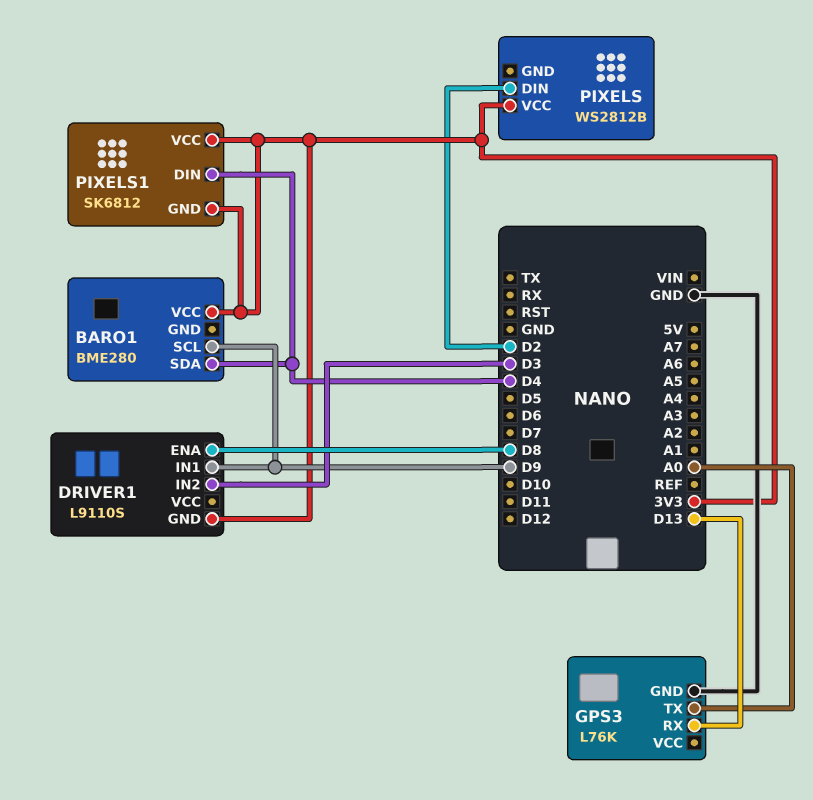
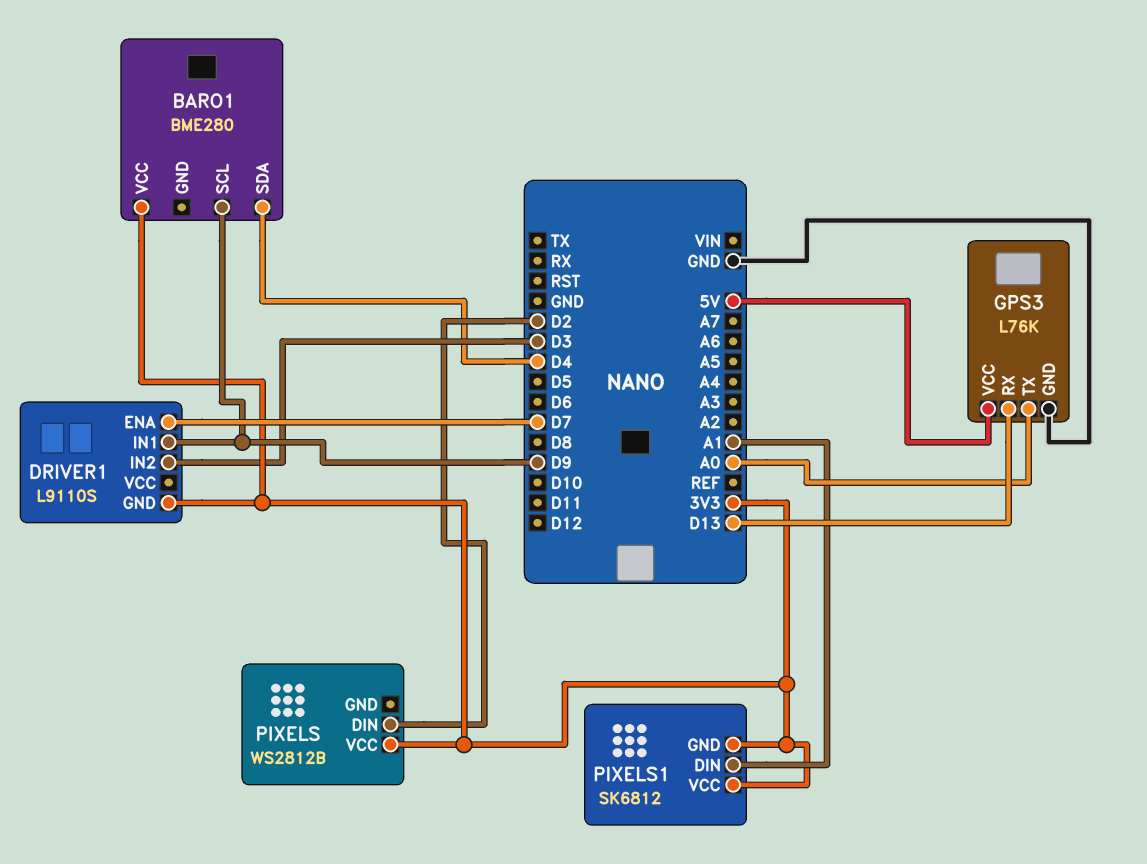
DRIVER1 pin ENA: D8 -> D7
GPS3 pin VCC: none -> 5V
PIXELS1 pin DIN: D4 -> A1

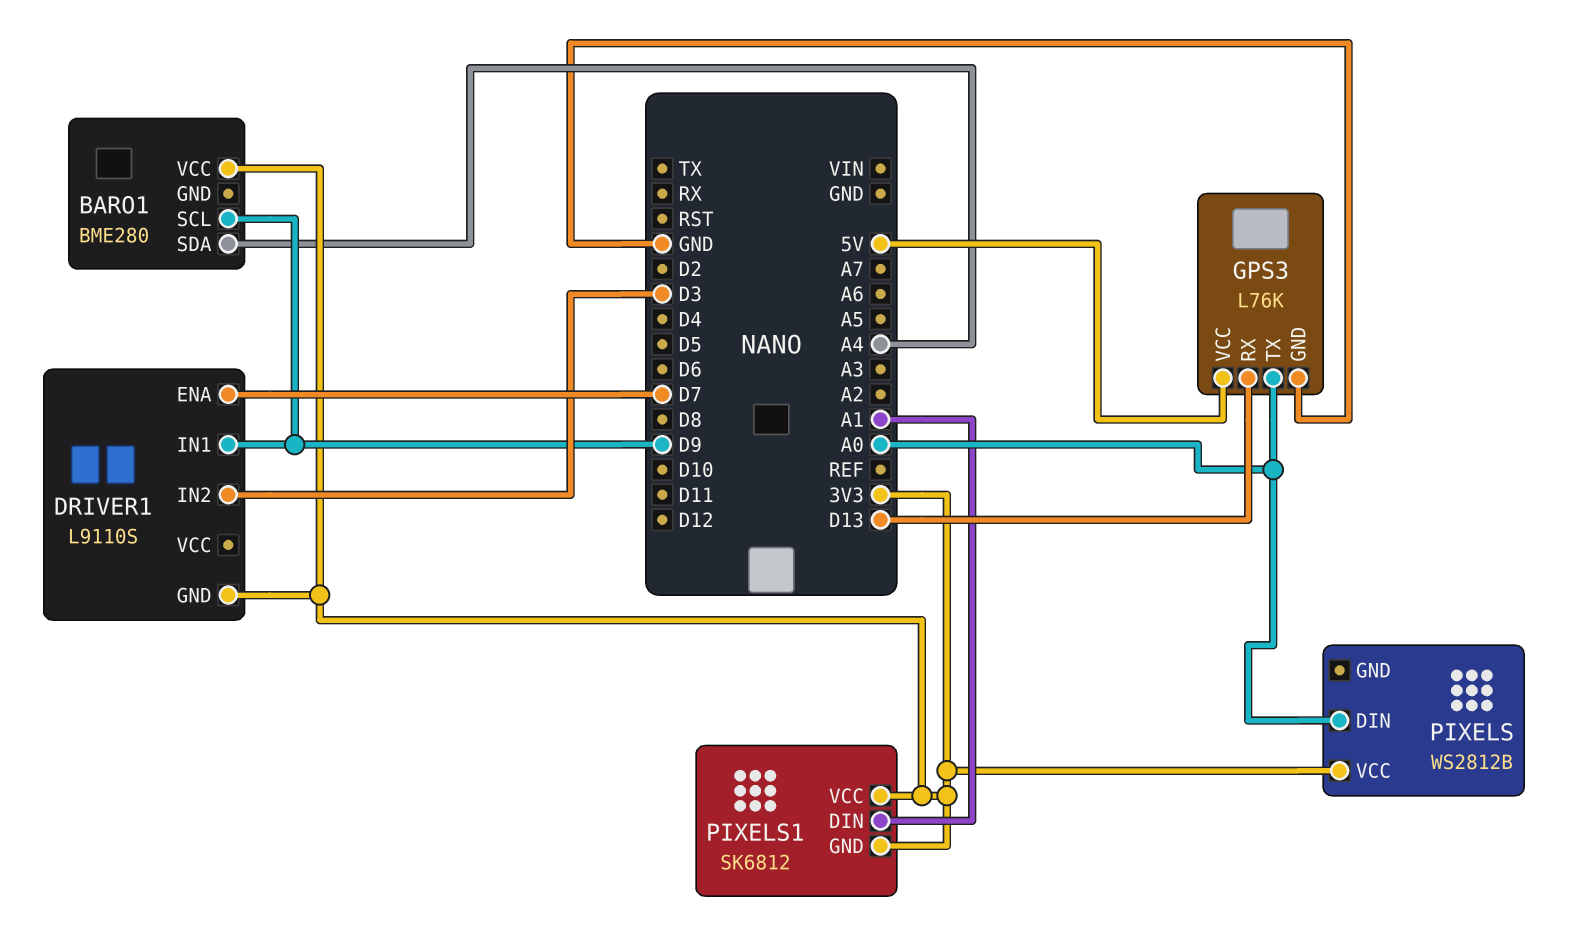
BARO1 pin SDA: D4 -> A4
PIXELS pin DIN: D2 -> A0

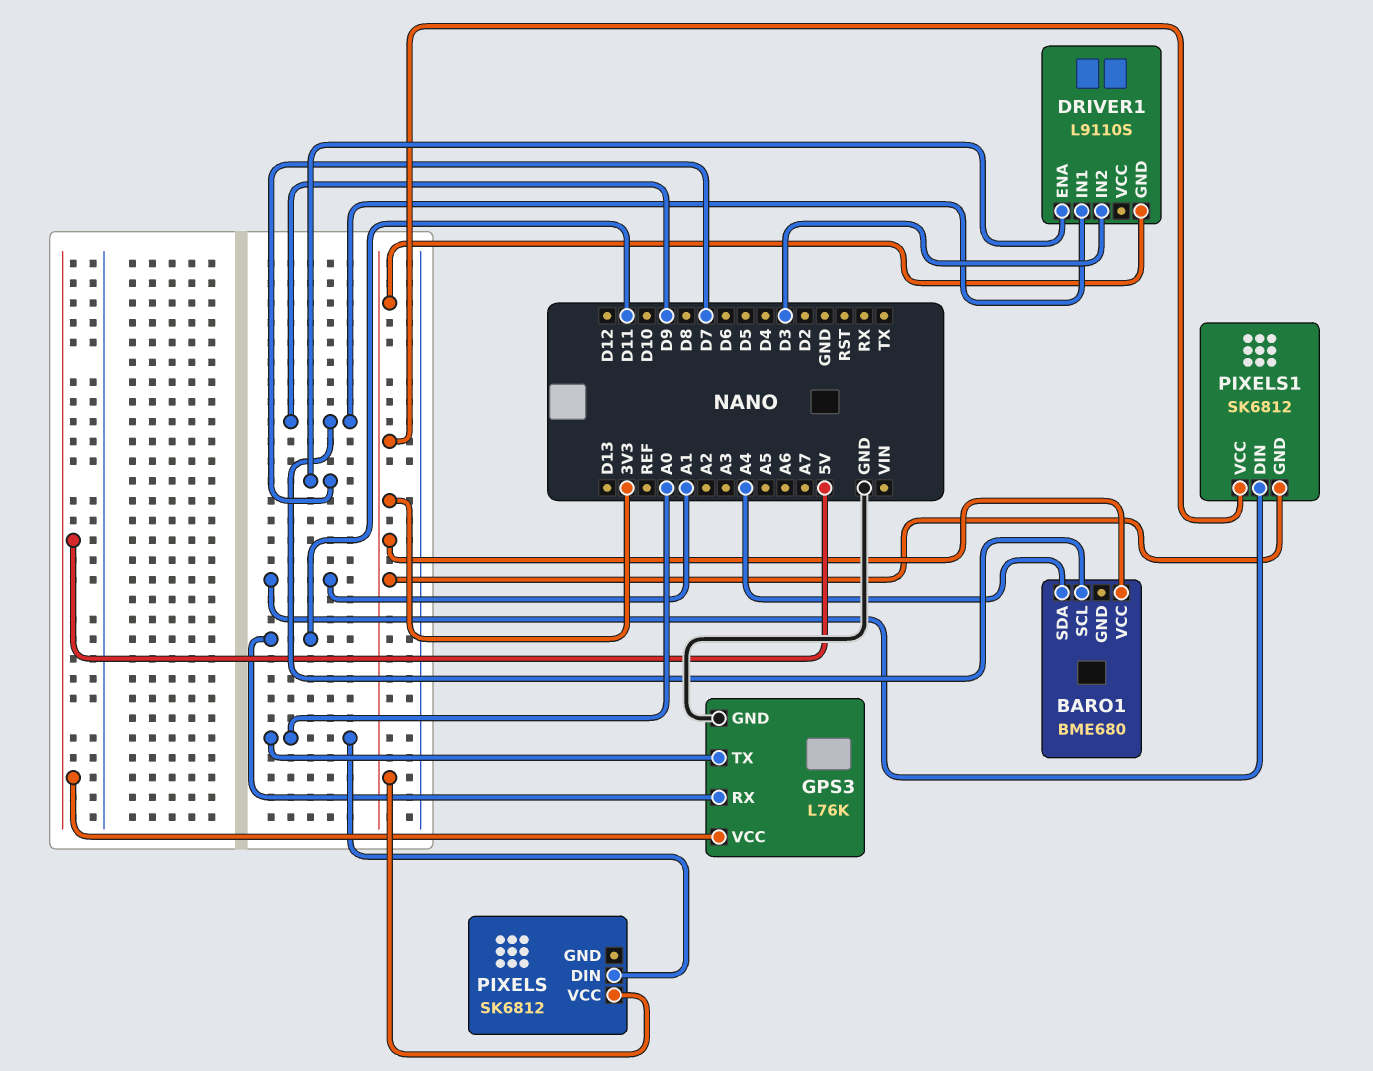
BARO1: BME280 -> BME680
GPS3 pin RX: D13 -> D11
PIXELS: WS2812B -> SK6812

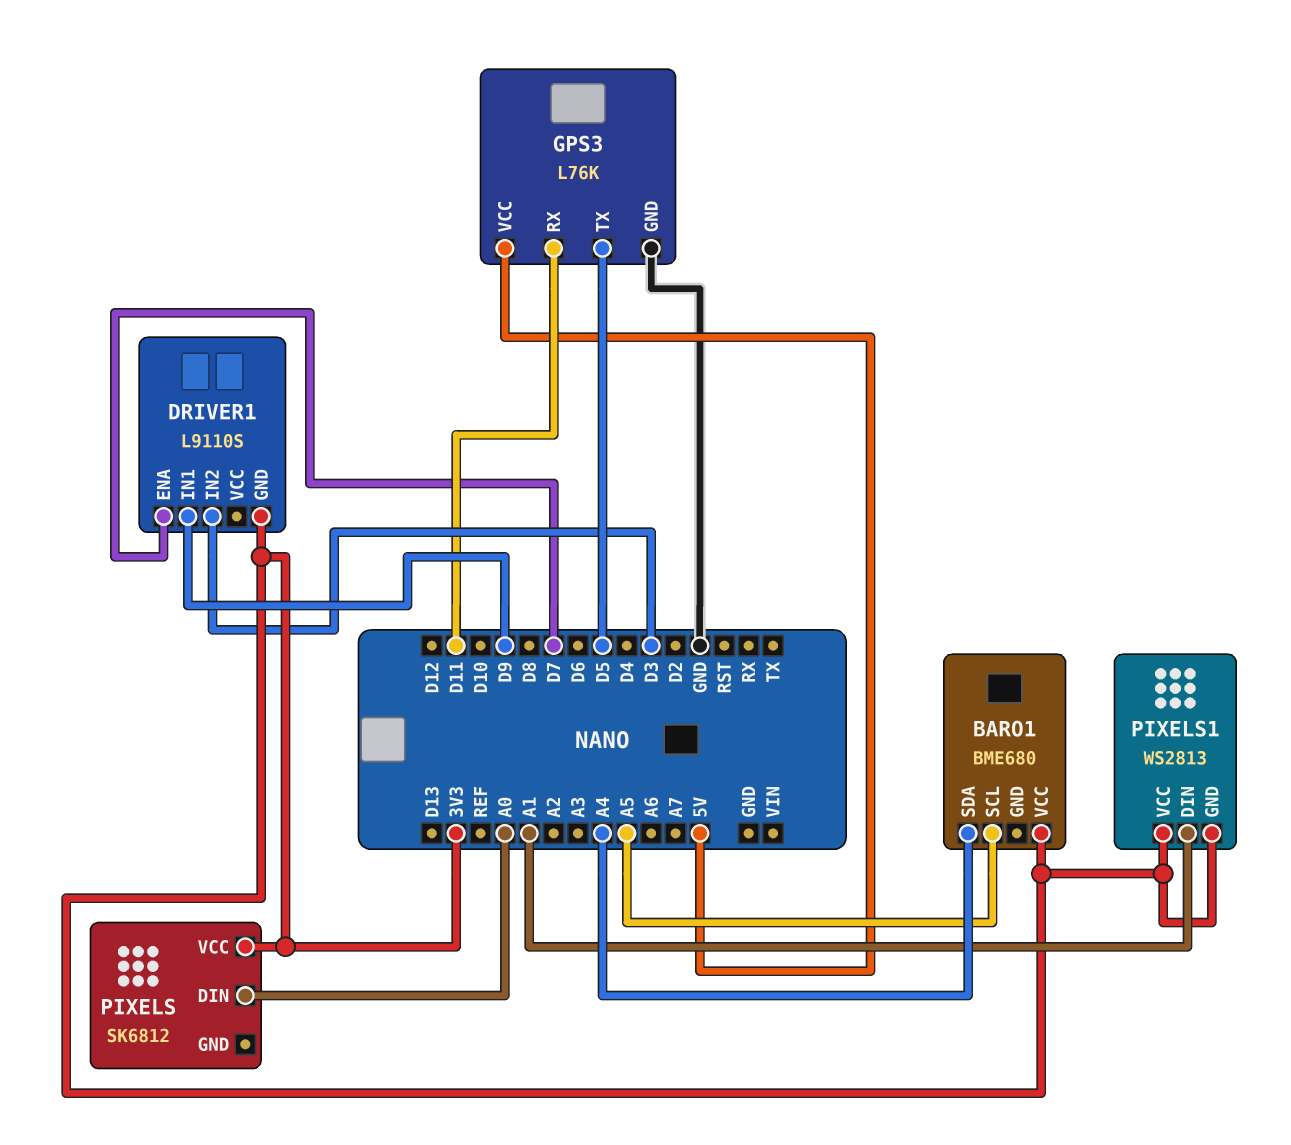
BARO1 pin SCL: D9 -> A5
GPS3 pin TX: A0 -> D5
PIXELS1: SK6812 -> WS2813

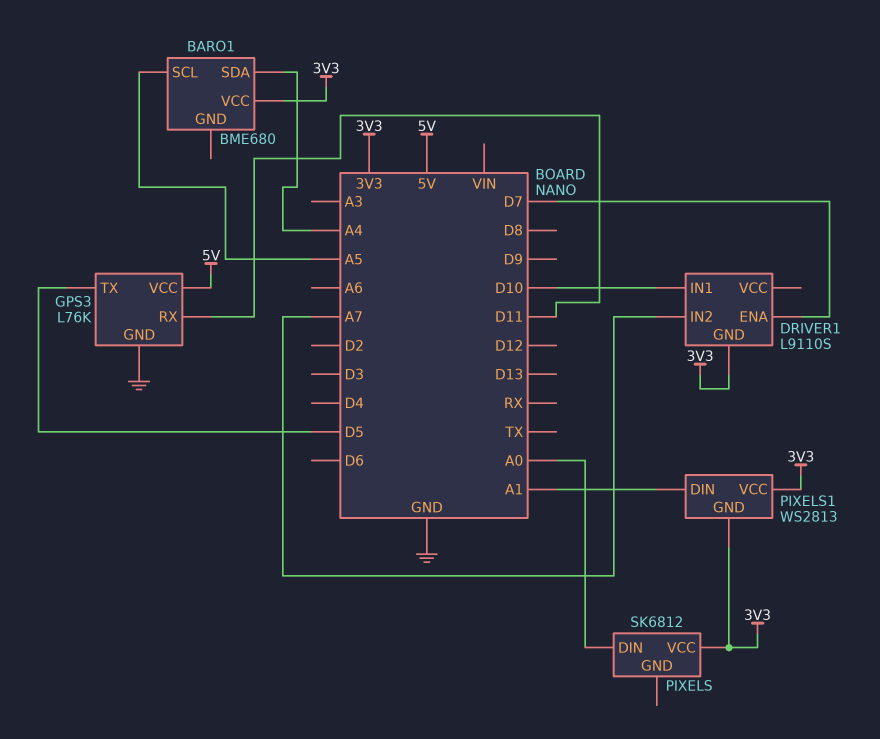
DRIVER1 pin IN1: D9 -> D10
DRIVER1 pin IN2: D3 -> A7

